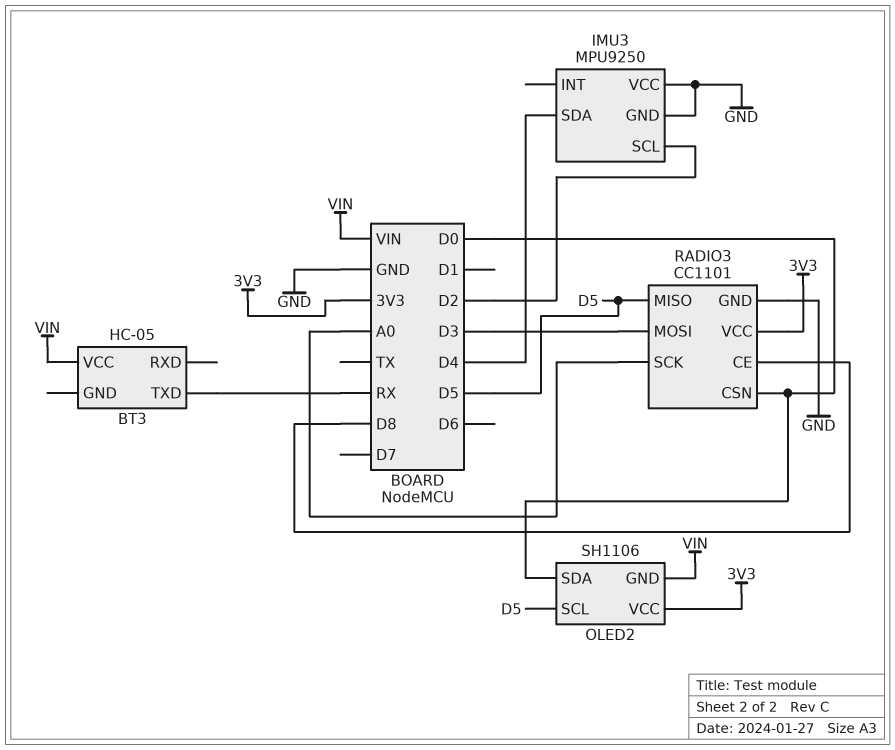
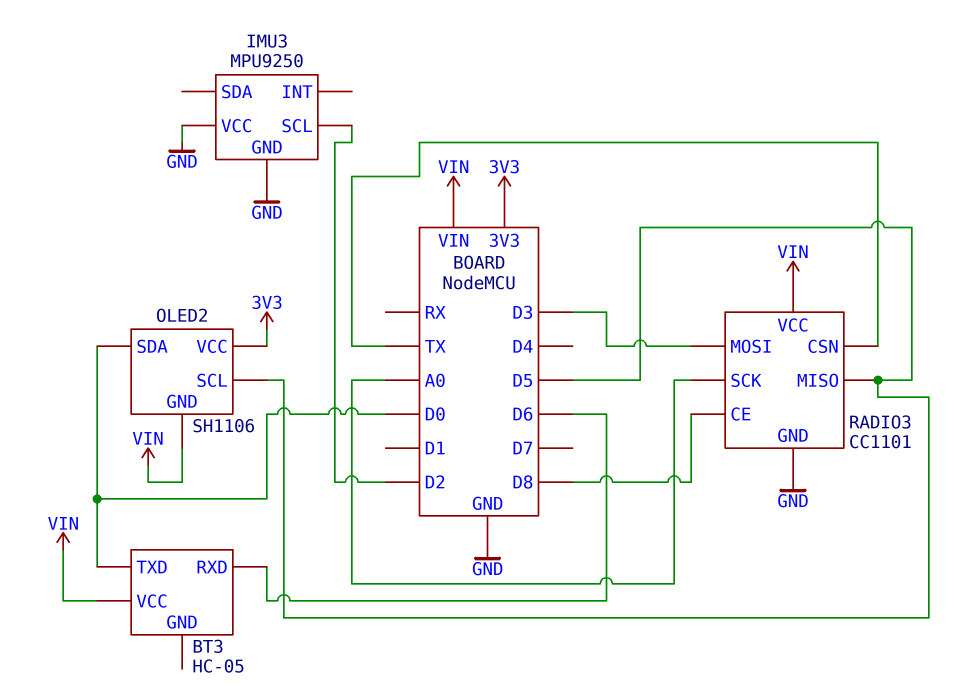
BT3 pin RXD: none -> D6
BT3 pin TXD: RX -> D0
IMU3 pin SDA: D4 -> none
RADIO3 pin CSN: D0 -> TX
RADIO3 pin VCC: 3V3 -> VIN

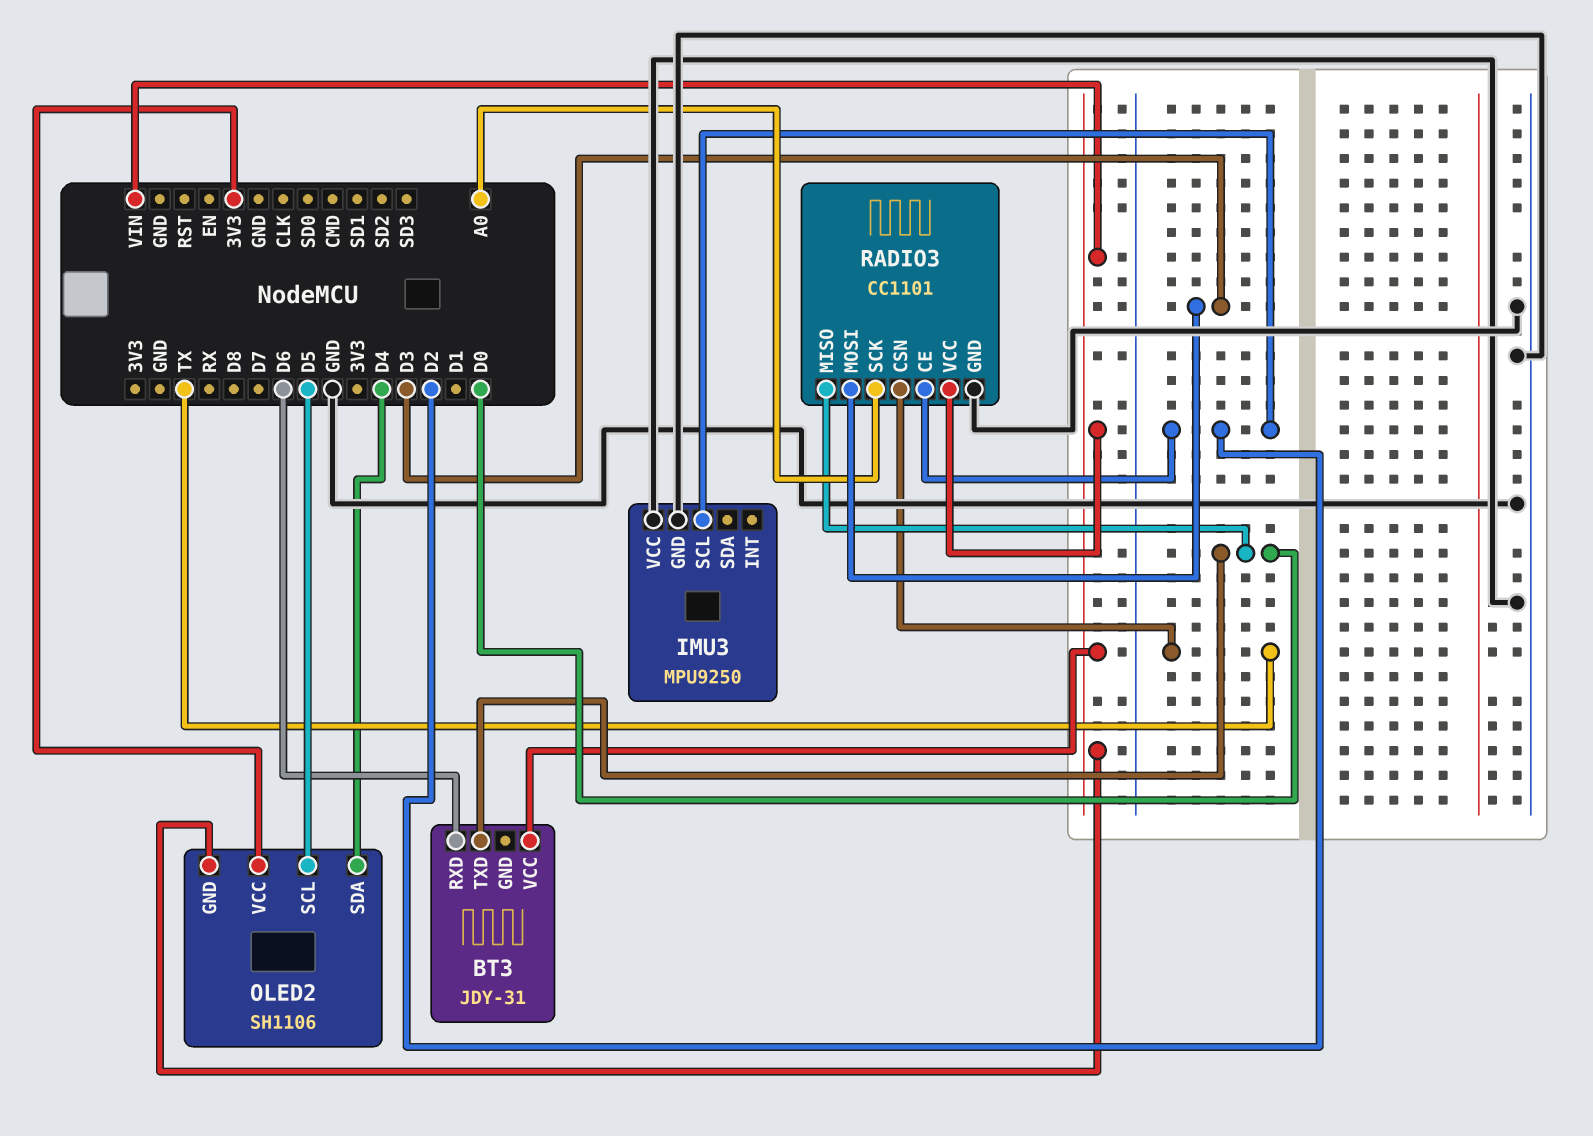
BT3: HC-05 -> JDY-31
OLED2 pin SDA: D0 -> D4
RADIO3 pin CE: D8 -> D2
RADIO3 pin MISO: D5 -> D0

